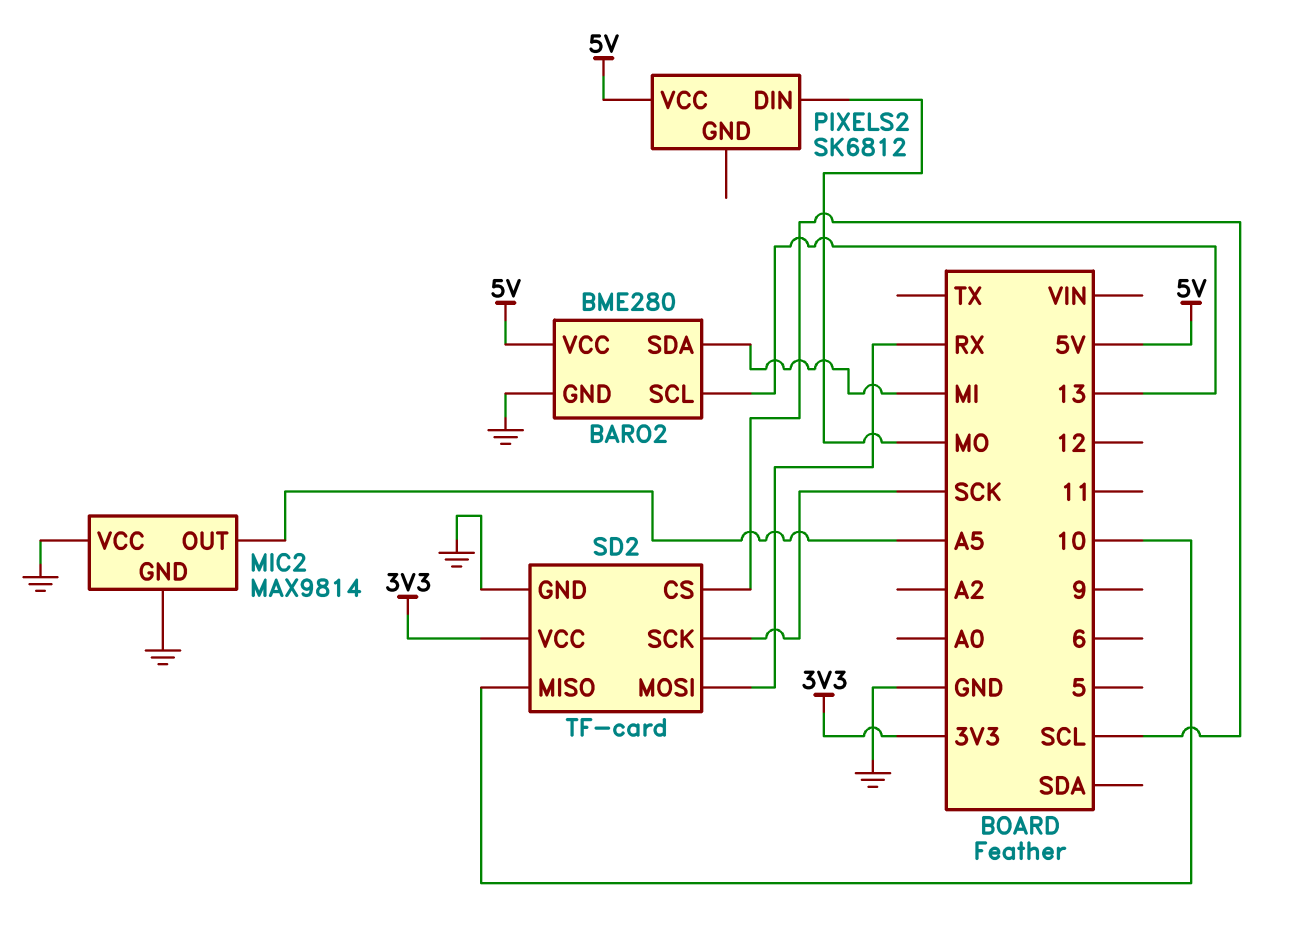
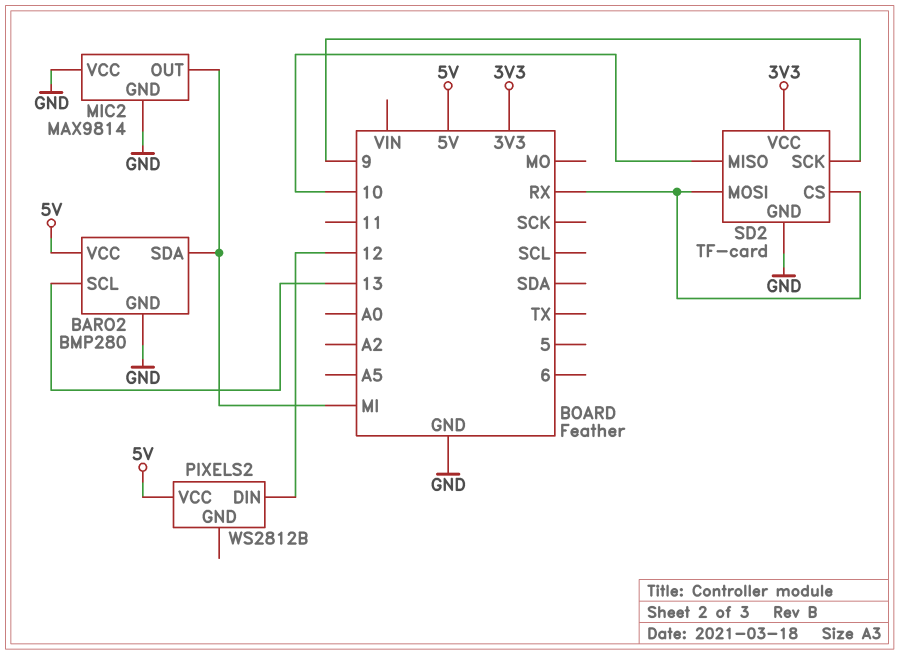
BARO2: BME280 -> BMP280
MIC2 pin OUT: A5 -> MI
PIXELS2: SK6812 -> WS2812B
PIXELS2 pin DIN: MO -> 12
SD2 pin CS: SCL -> RX
SD2 pin SCK: SCK -> 9

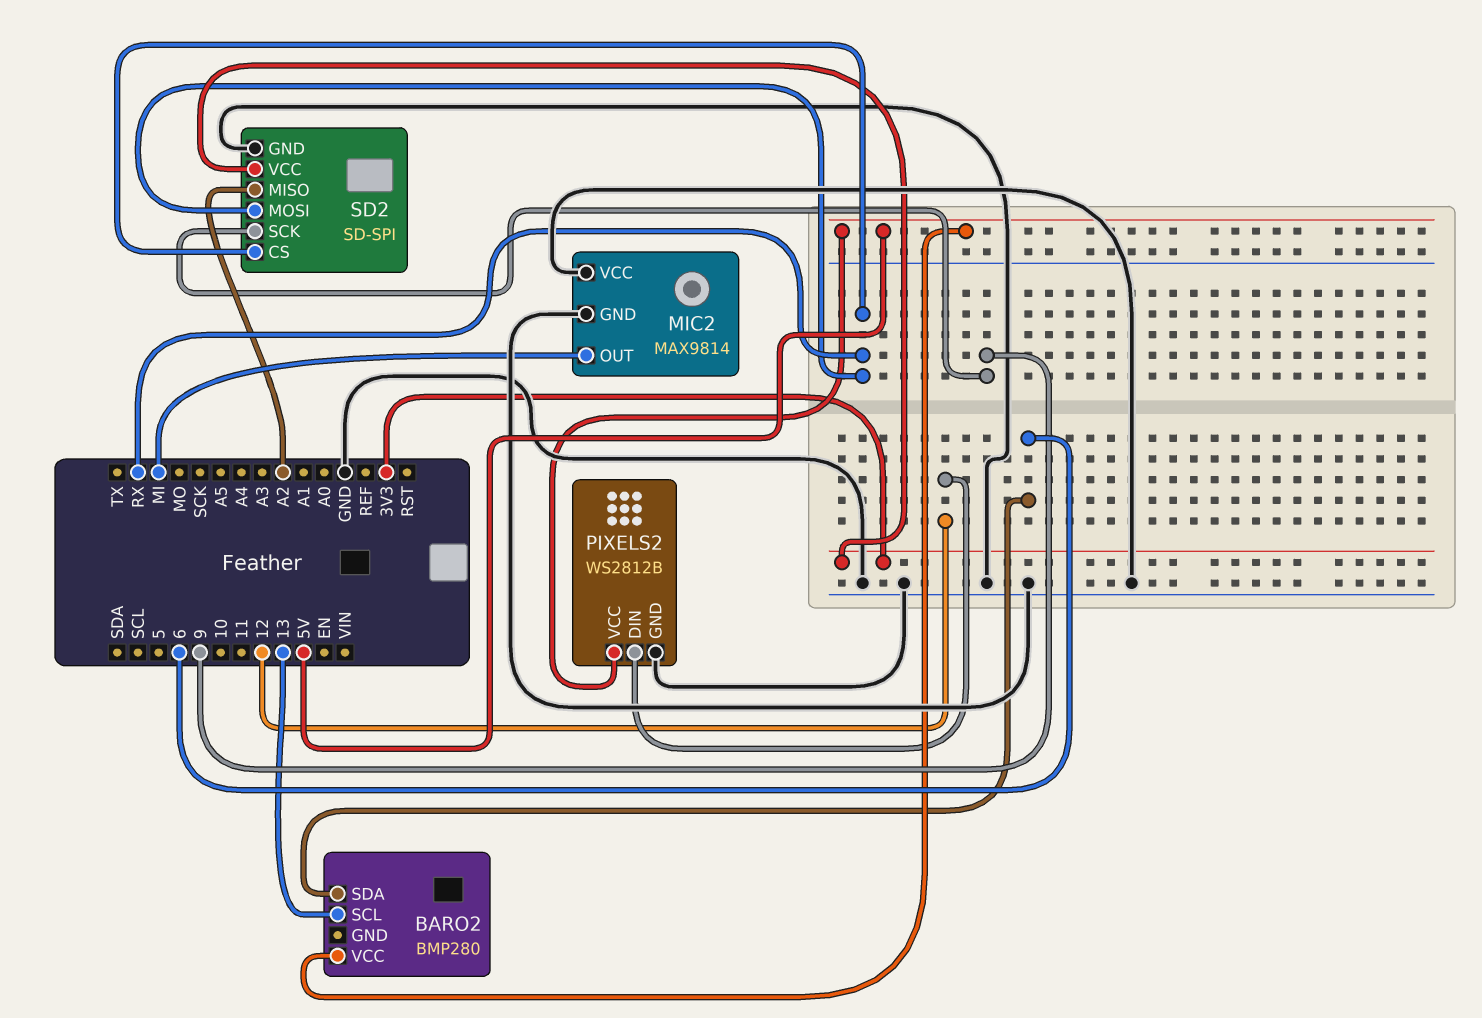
BARO2 pin GND: GND -> none
BARO2 pin SDA: MI -> 6
PIXELS2 pin GND: none -> GND
SD2: TF-card -> SD-SPI
SD2 pin MISO: 10 -> A2

